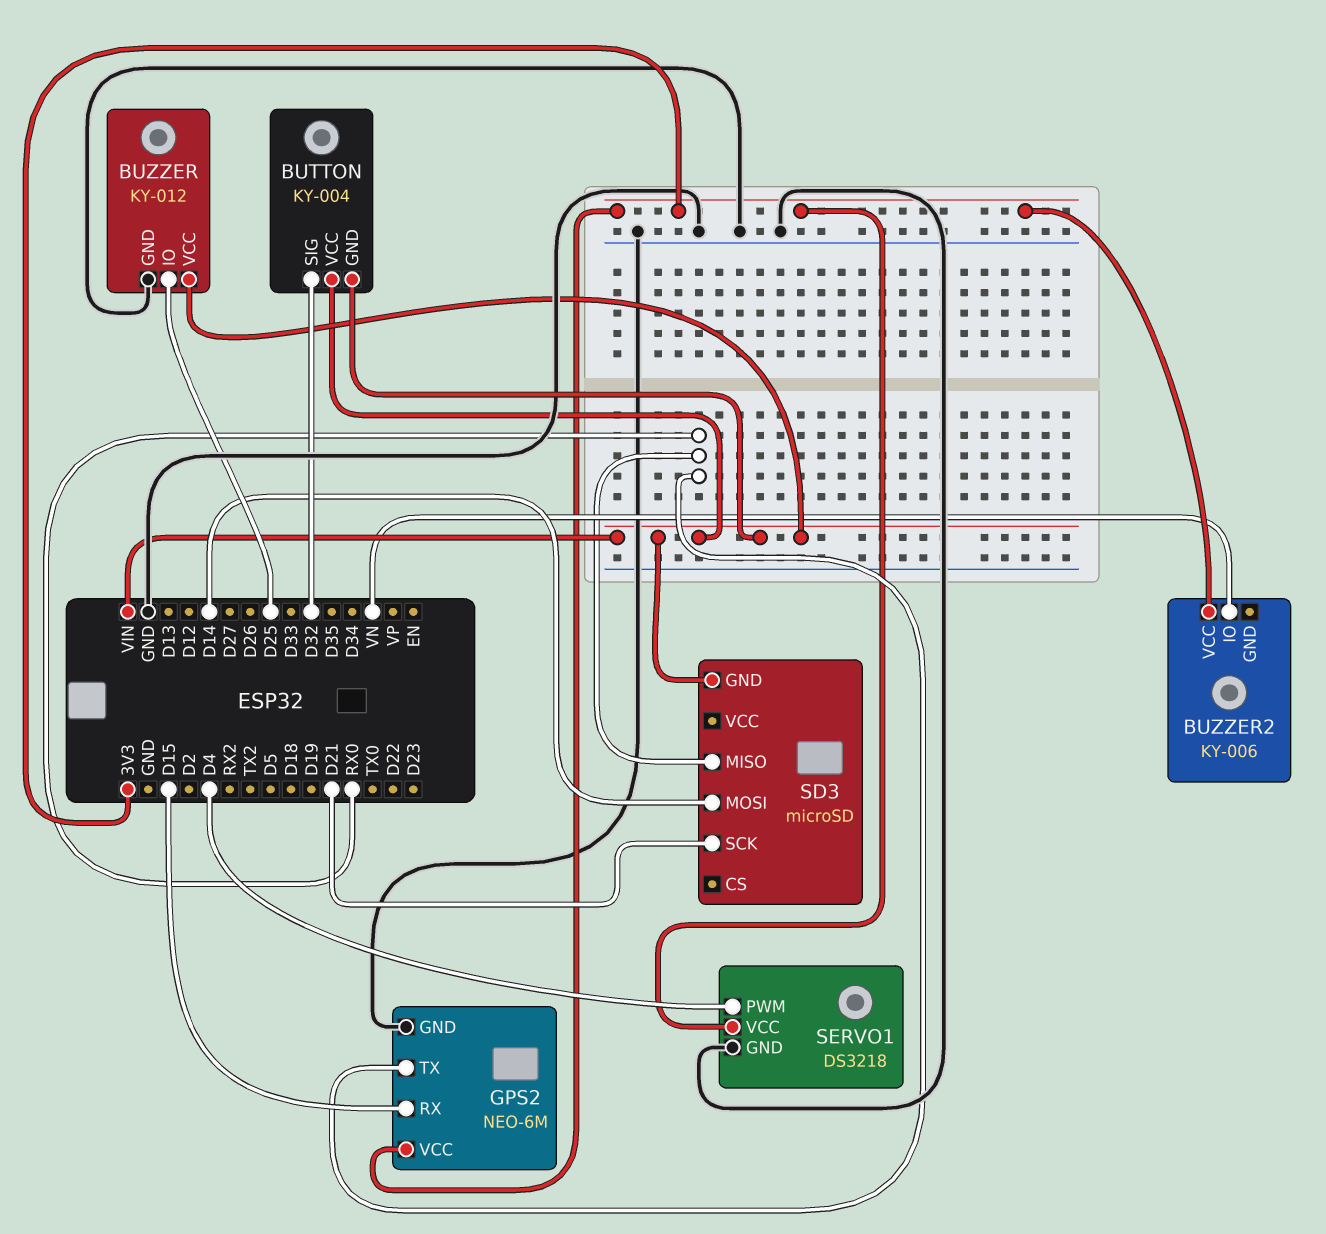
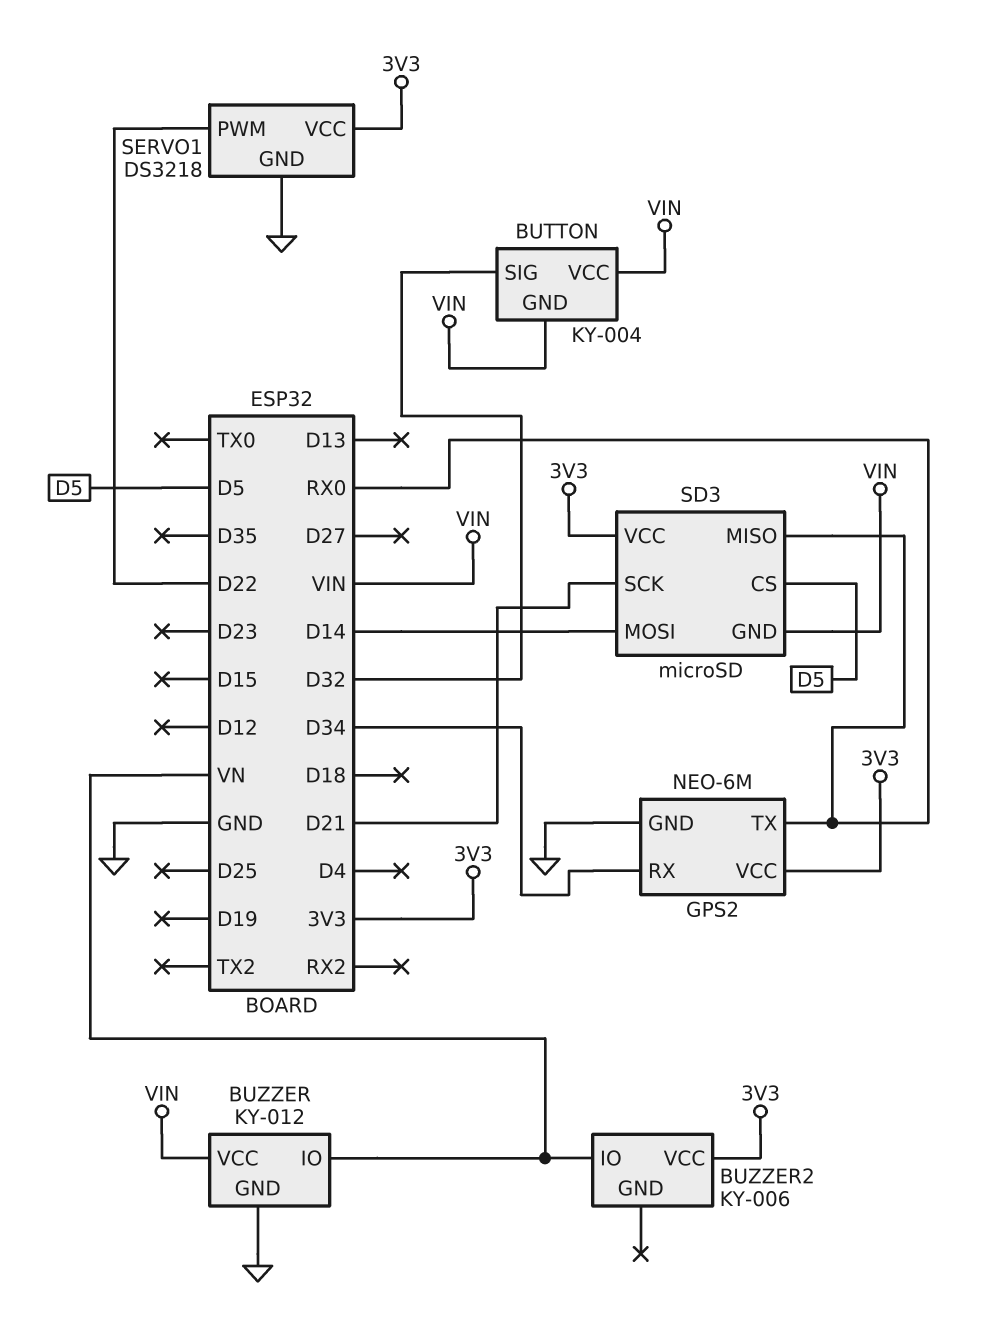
BUZZER pin IO: D25 -> VN
GPS2 pin RX: D15 -> D34
SD3 pin CS: none -> D5
SD3 pin VCC: none -> 3V3
SERVO1 pin PWM: D4 -> D22

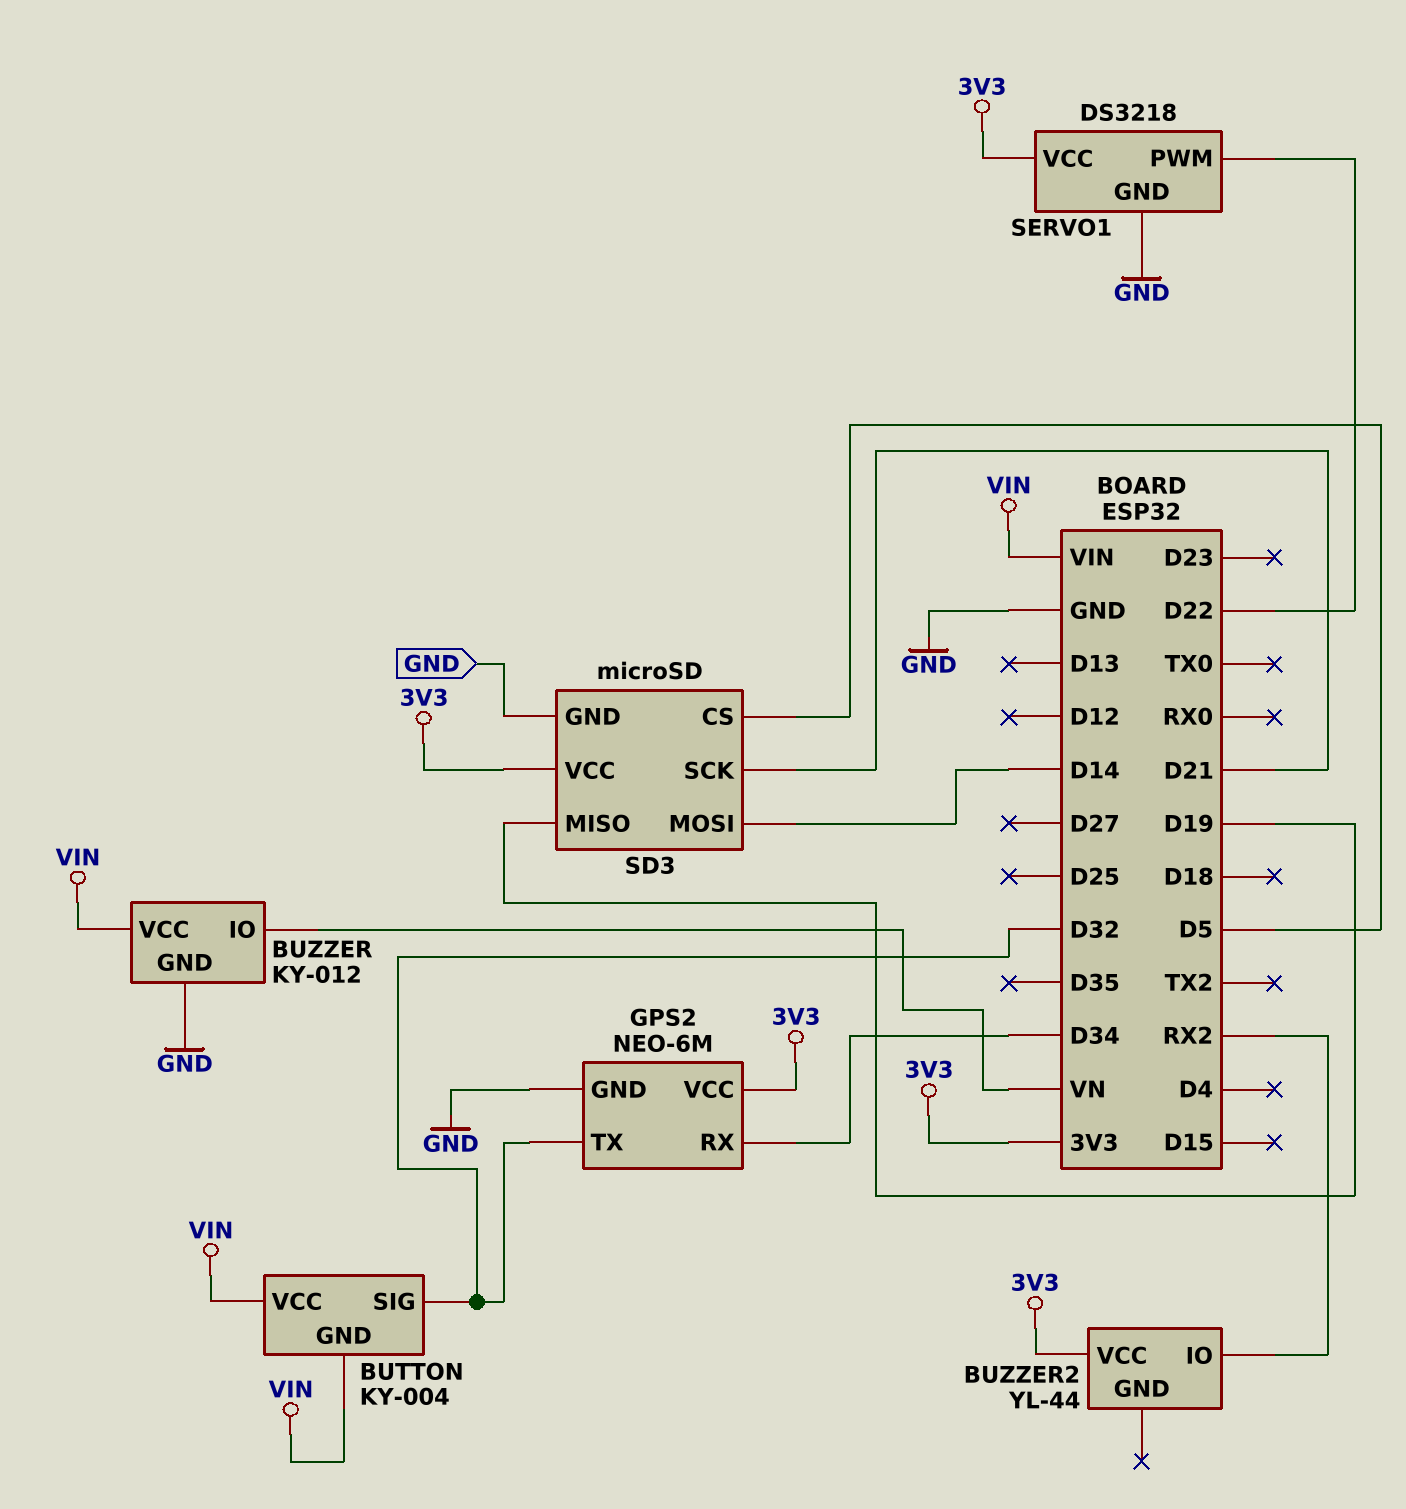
BUZZER2: KY-006 -> YL-44
BUZZER2 pin IO: VN -> RX2
GPS2 pin TX: RX0 -> D32
SD3 pin GND: VIN -> GND
SD3 pin MISO: RX0 -> D19

